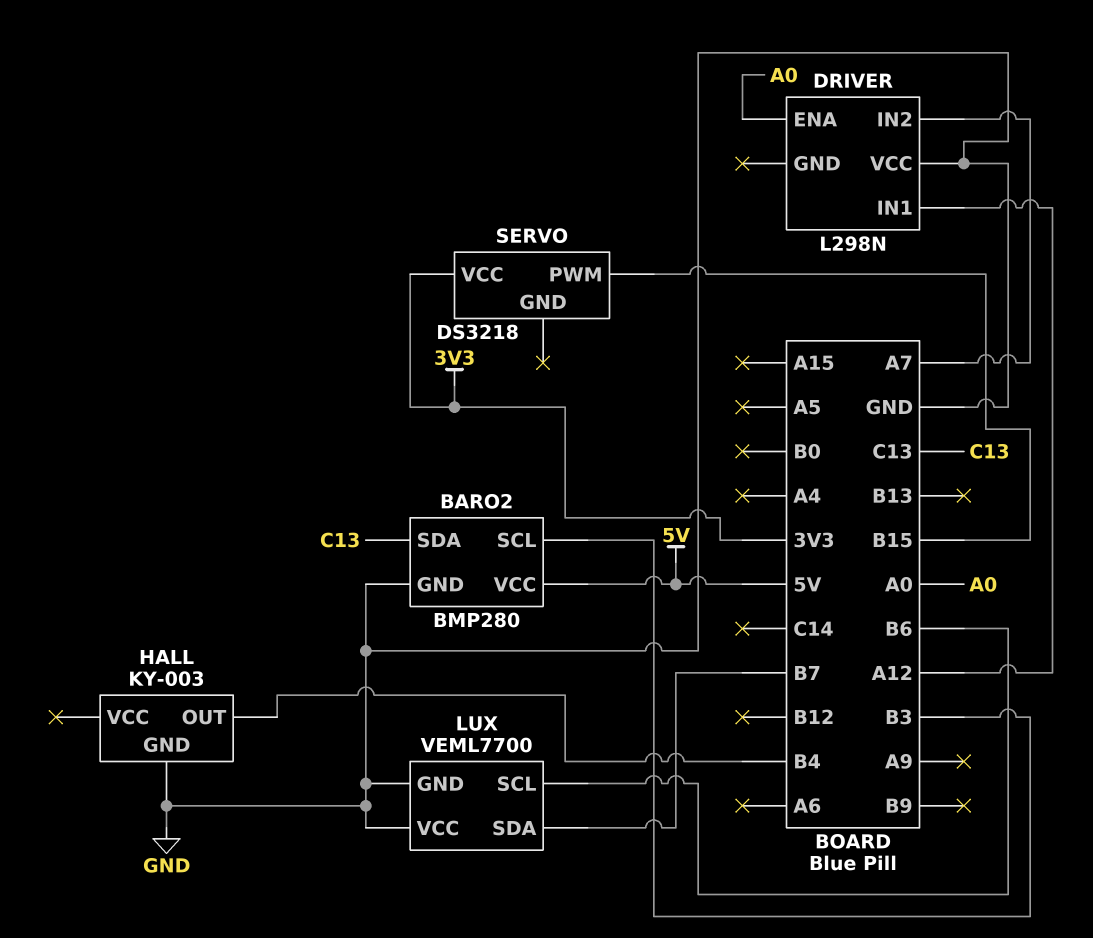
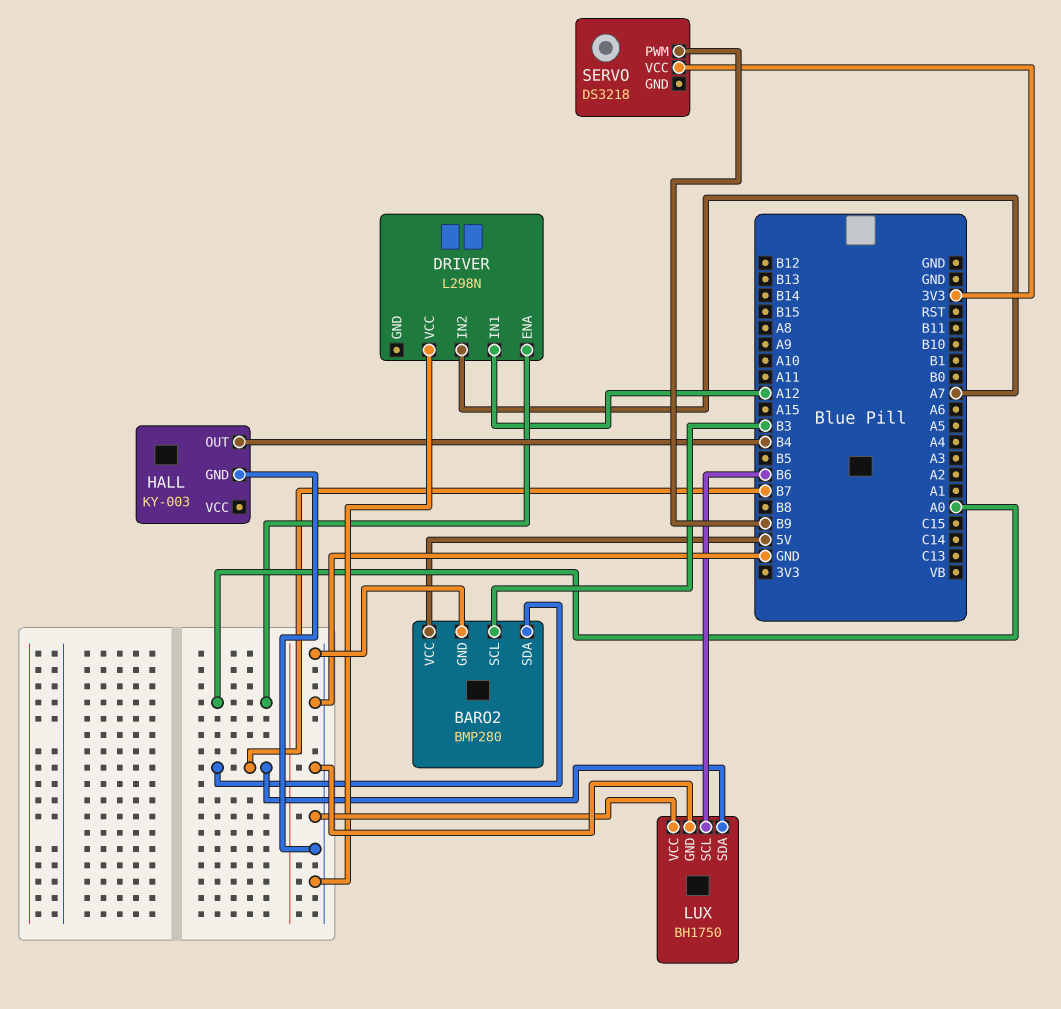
BARO2 pin SDA: C13 -> B7
LUX: VEML7700 -> BH1750
SERVO pin PWM: B15 -> B9

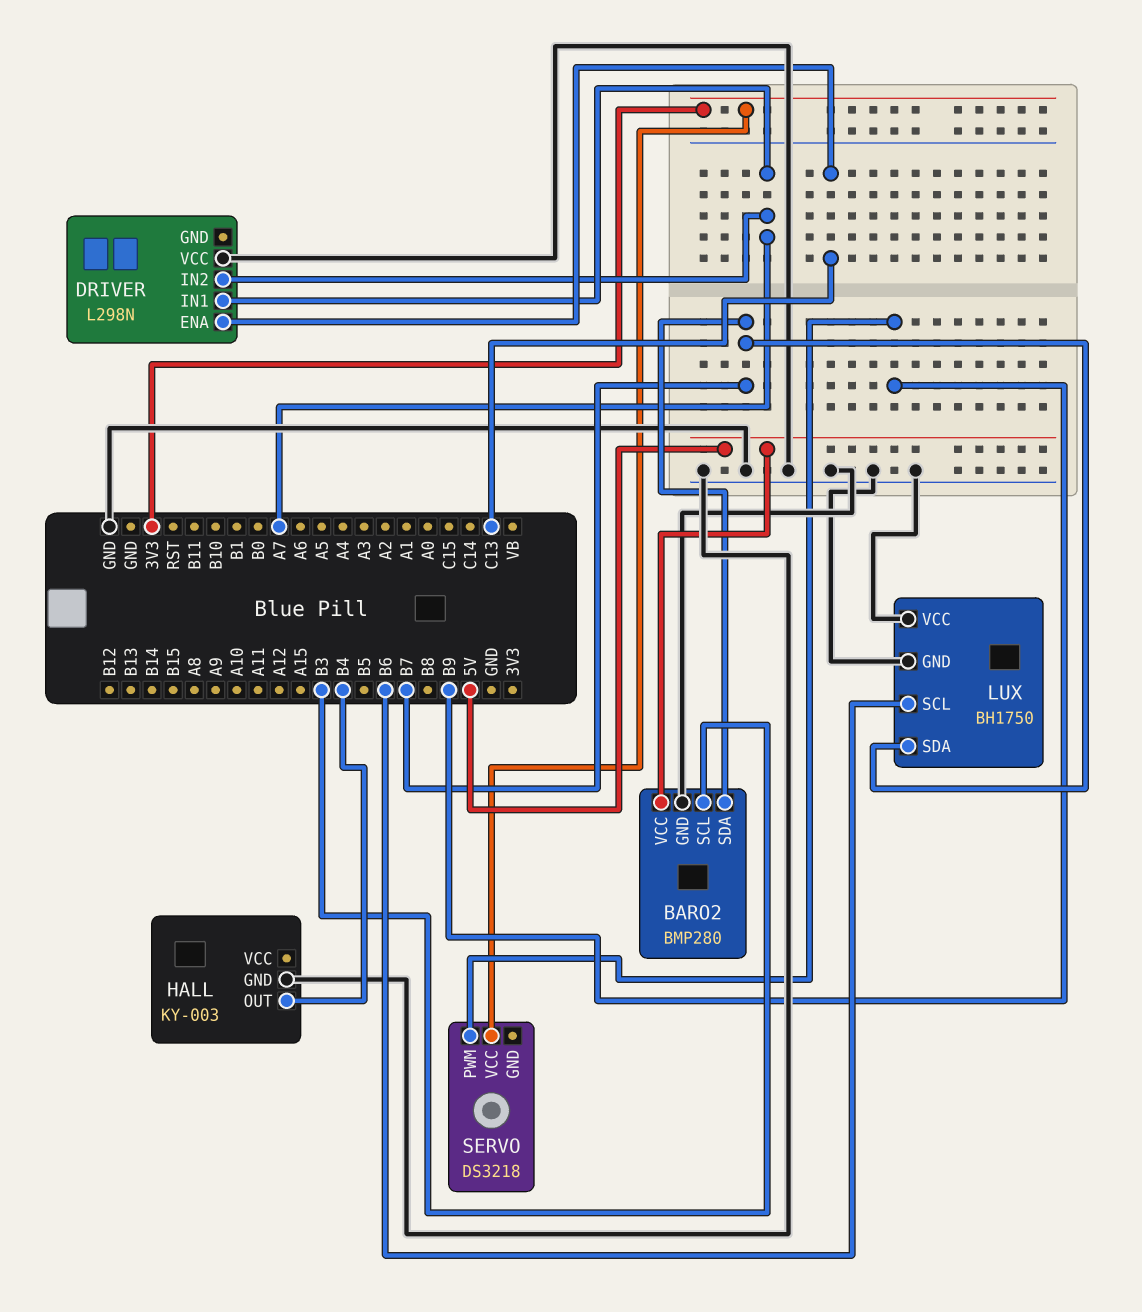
DRIVER pin ENA: A0 -> C13
DRIVER pin IN1: A12 -> A7

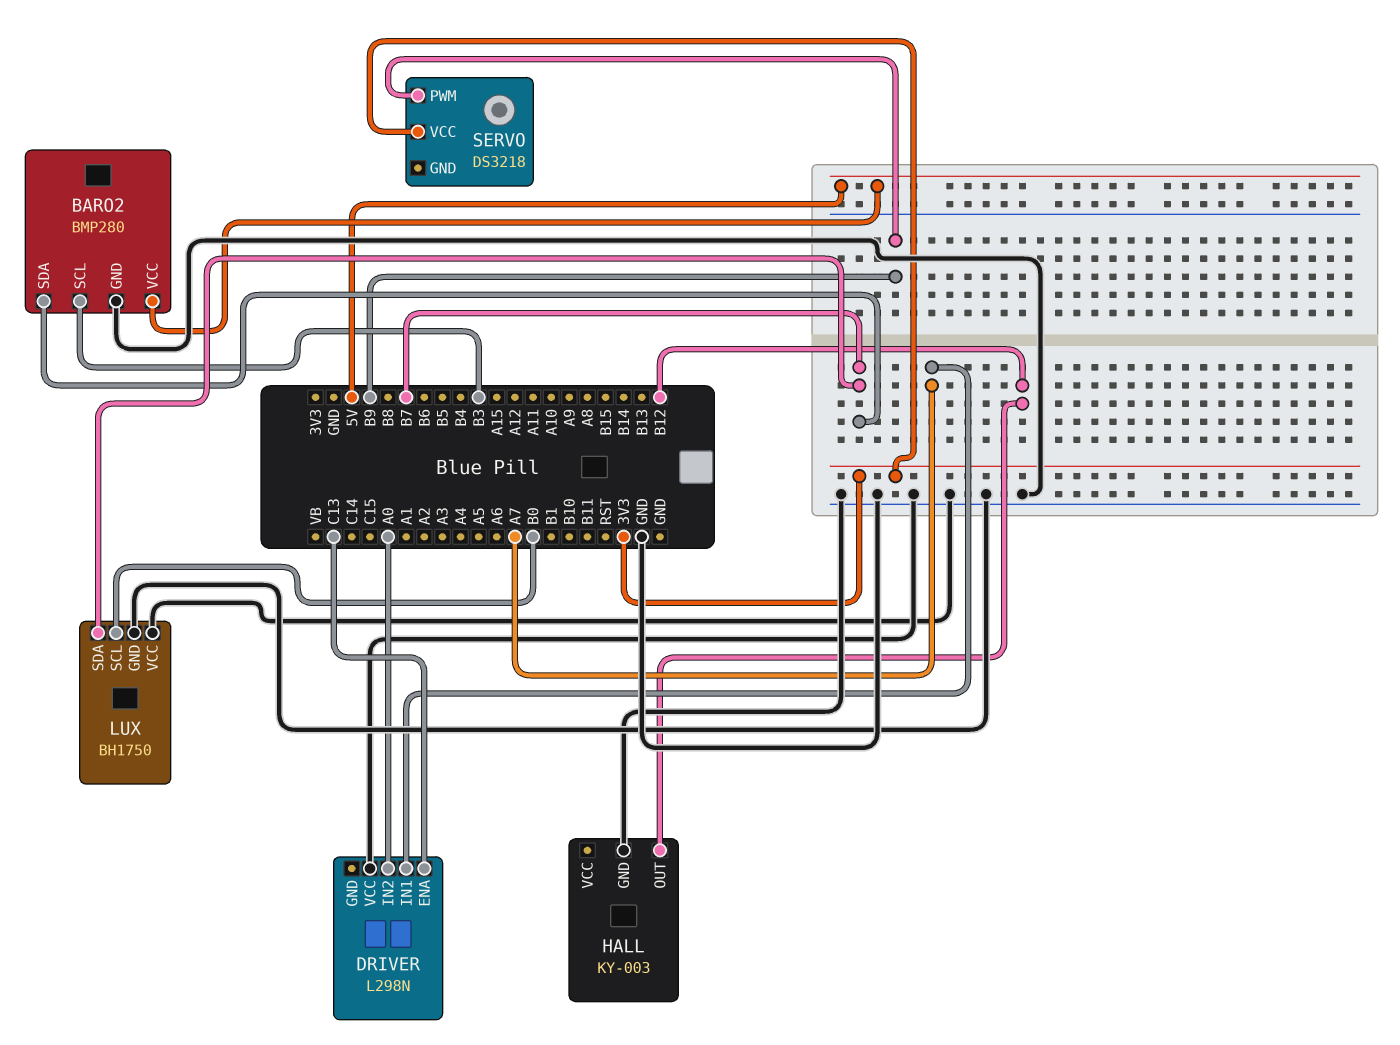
DRIVER pin IN2: A7 -> A0
HALL pin OUT: B4 -> B12
LUX pin SCL: B6 -> B0

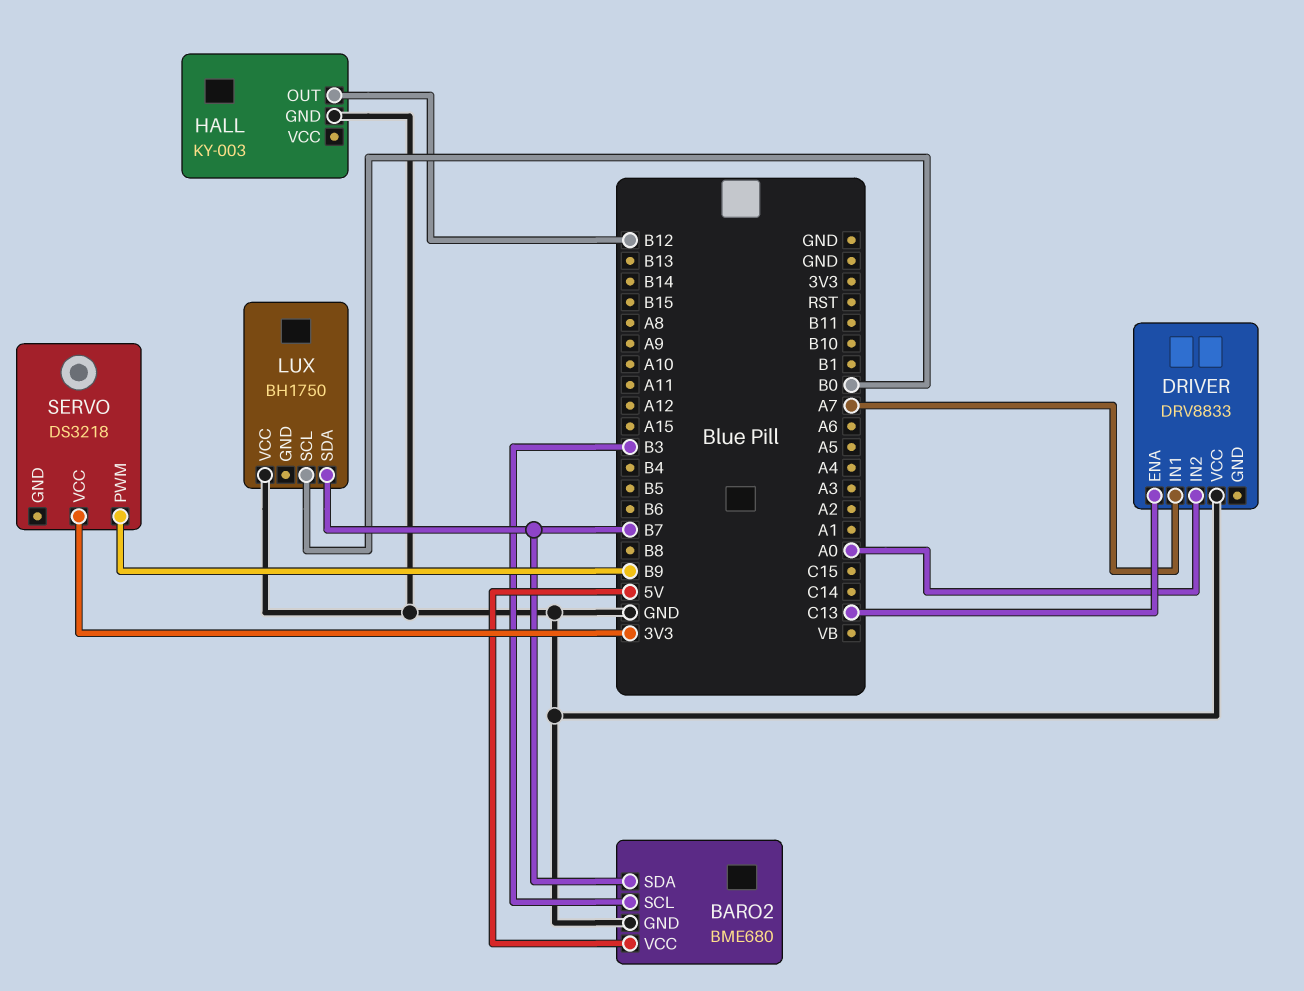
BARO2: BMP280 -> BME680
DRIVER: L298N -> DRV8833
LUX pin GND: GND -> none

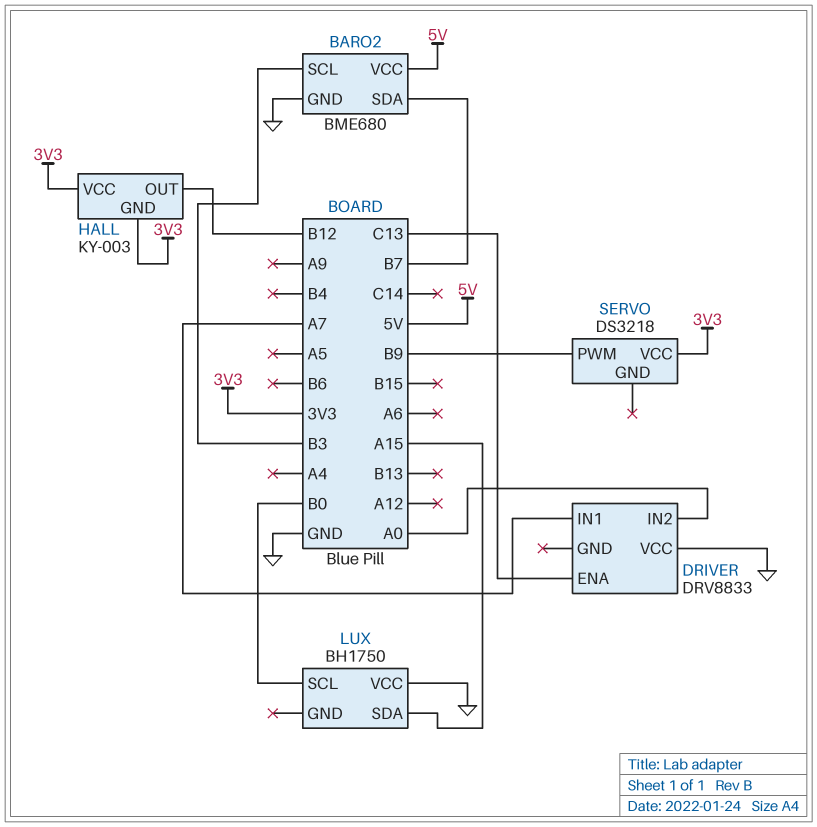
HALL pin GND: GND -> 3V3
HALL pin VCC: none -> 3V3
LUX pin SDA: B7 -> A15

